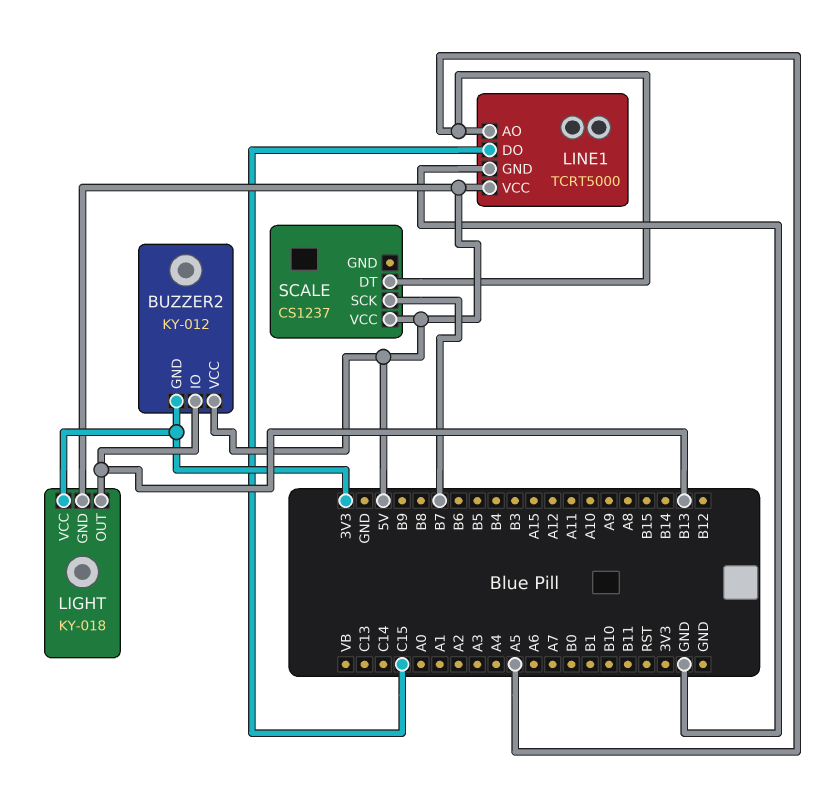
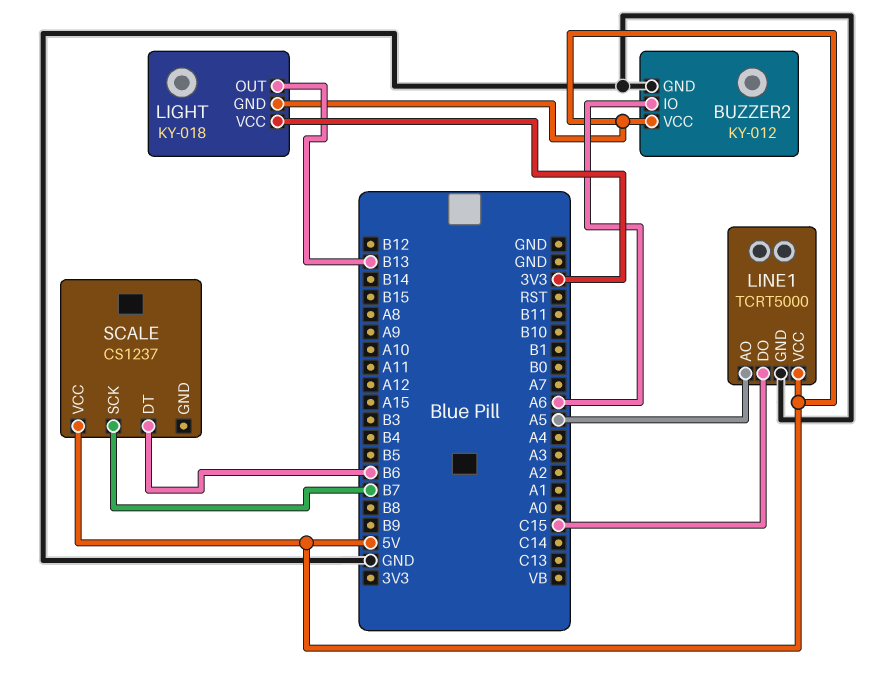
BUZZER2 pin GND: 3V3 -> GND
BUZZER2 pin IO: B13 -> A6
SCALE pin DT: A5 -> B6

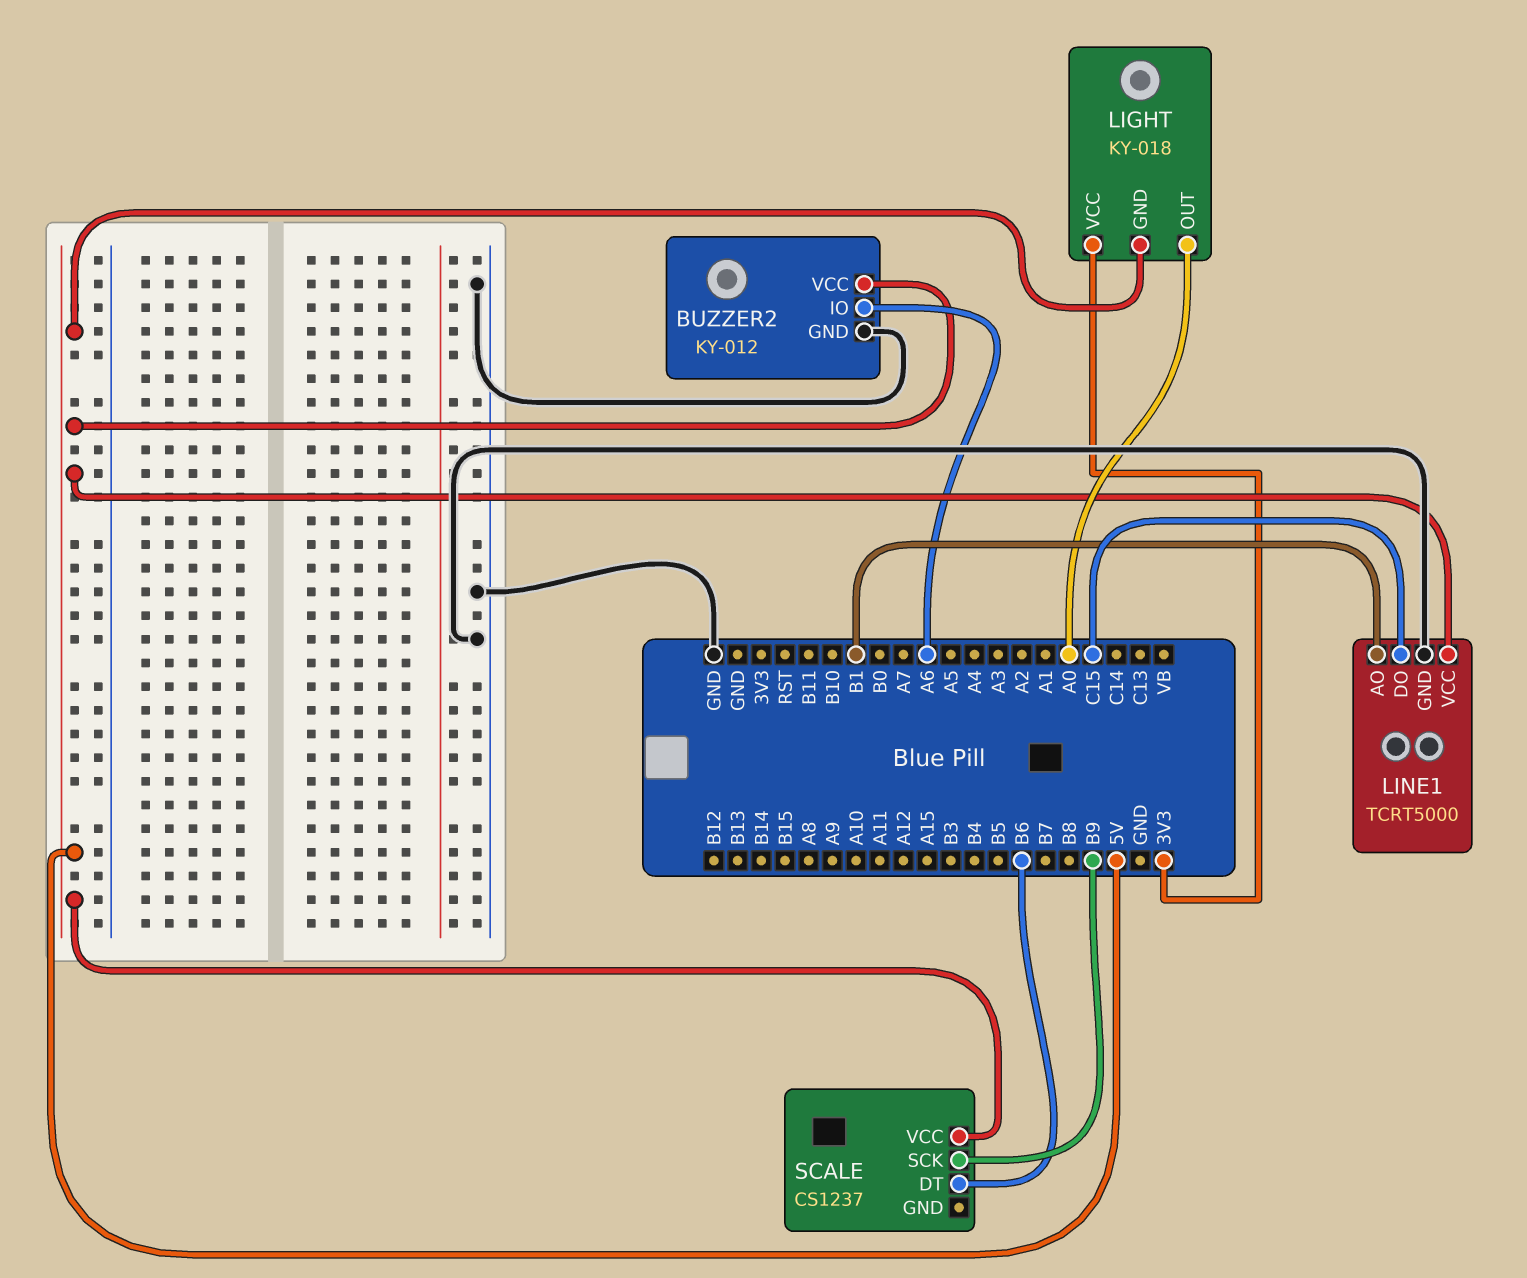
LIGHT pin OUT: B13 -> A0
LINE1 pin AO: A5 -> B1
SCALE pin SCK: B7 -> B9

